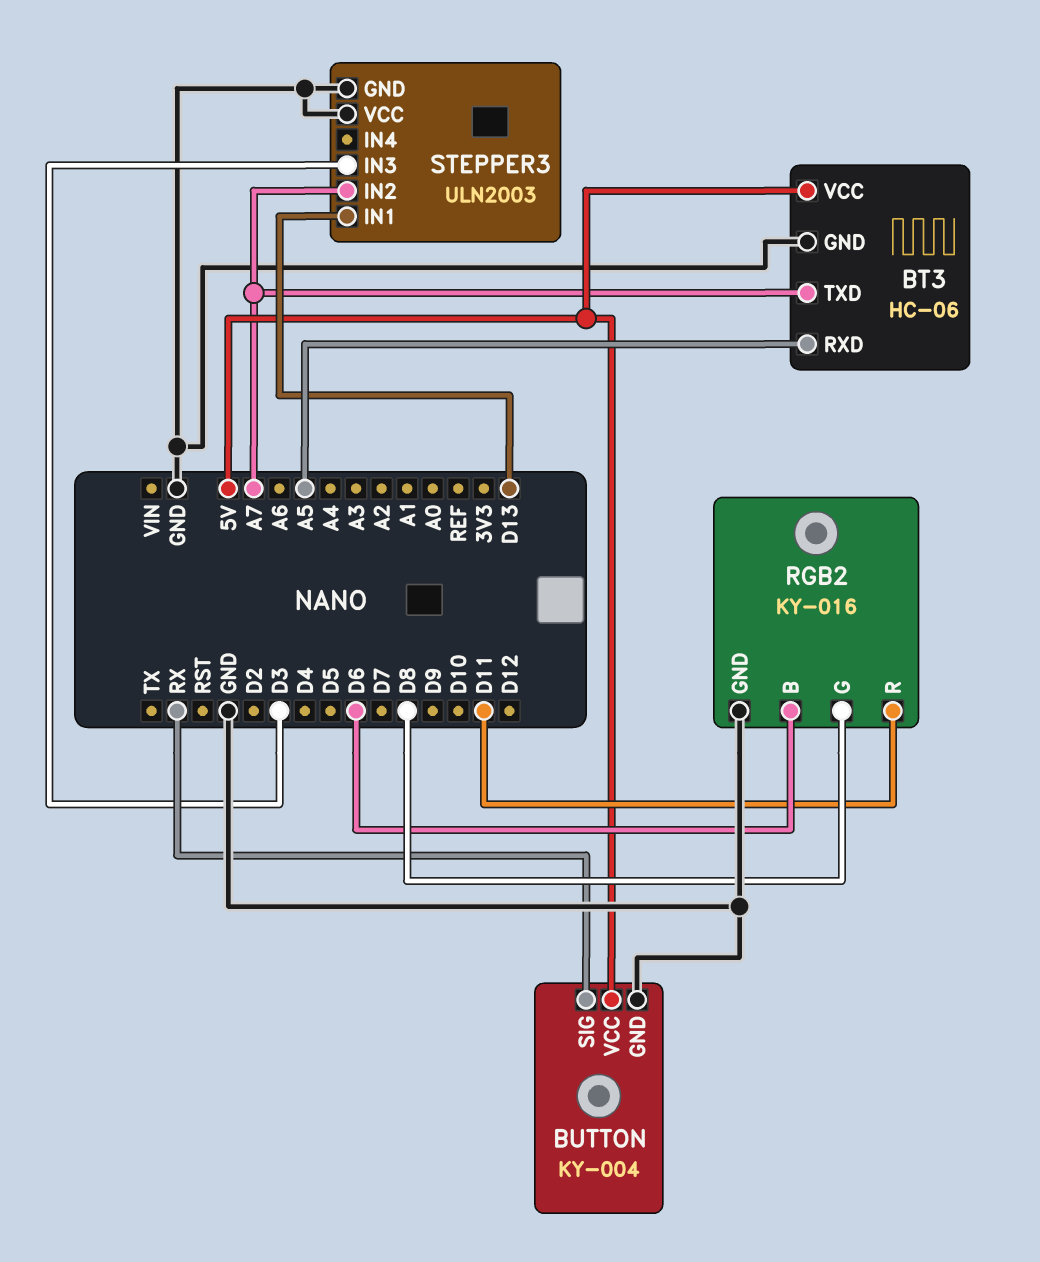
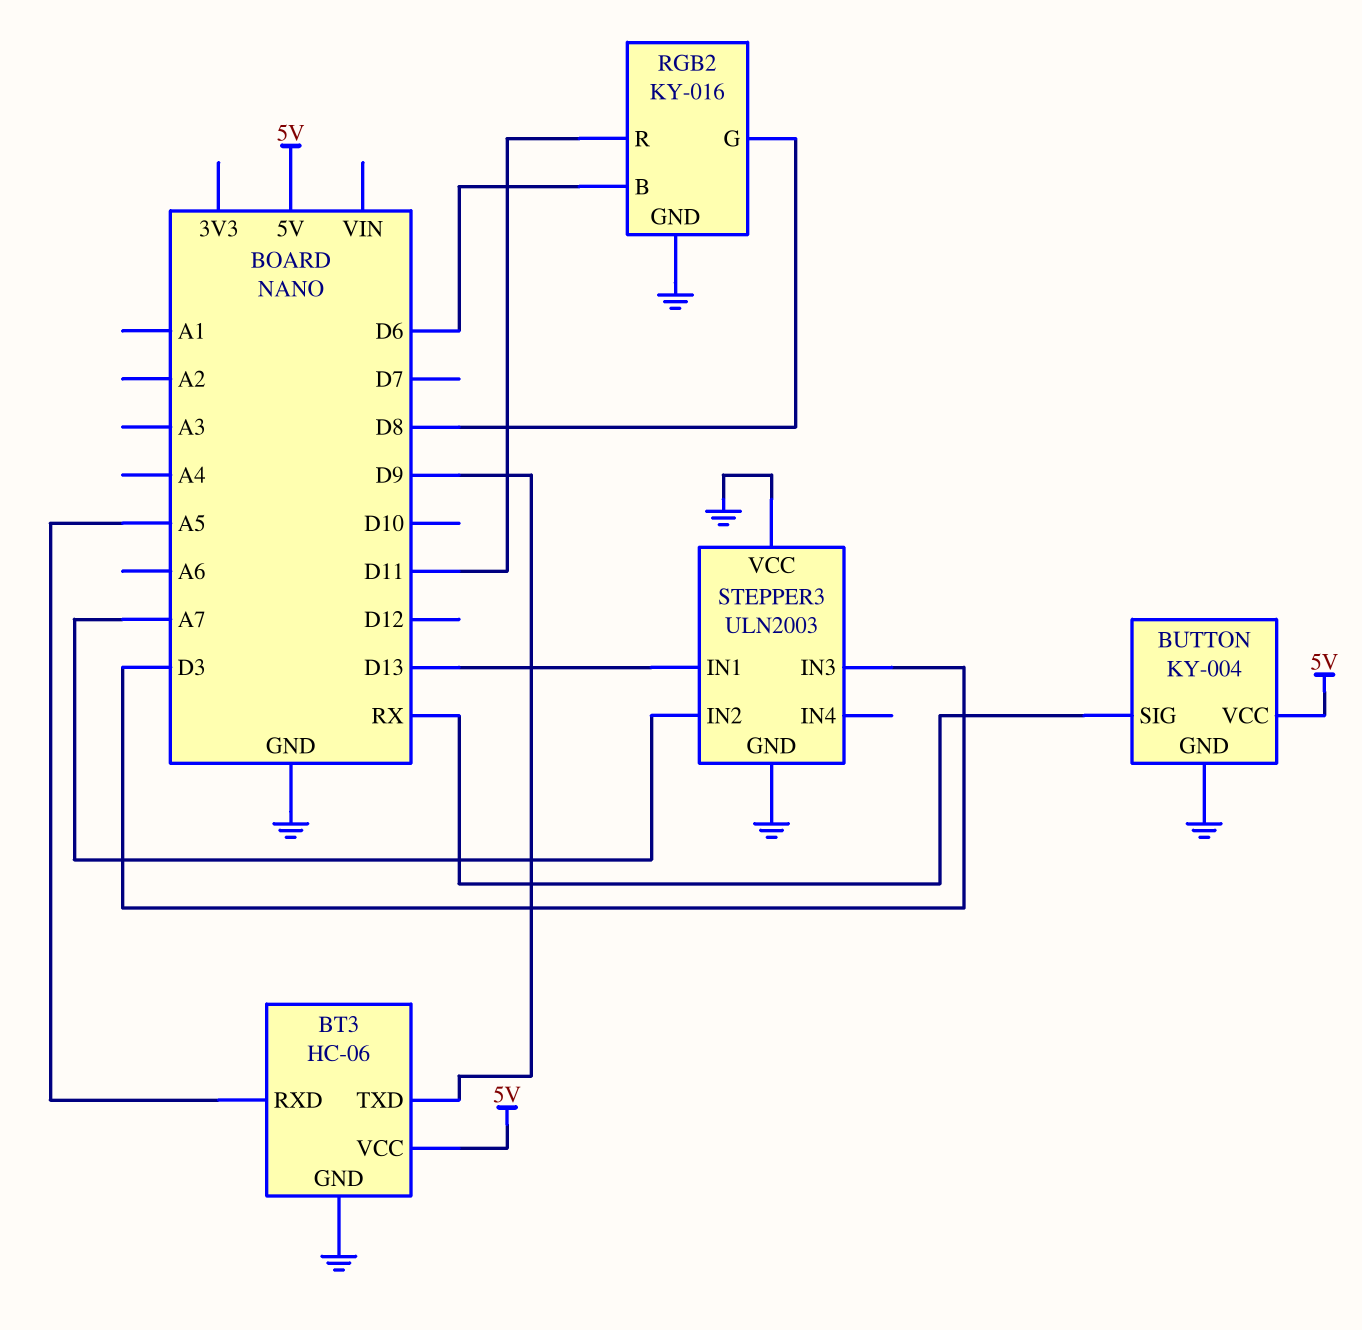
BT3 pin TXD: A7 -> D9

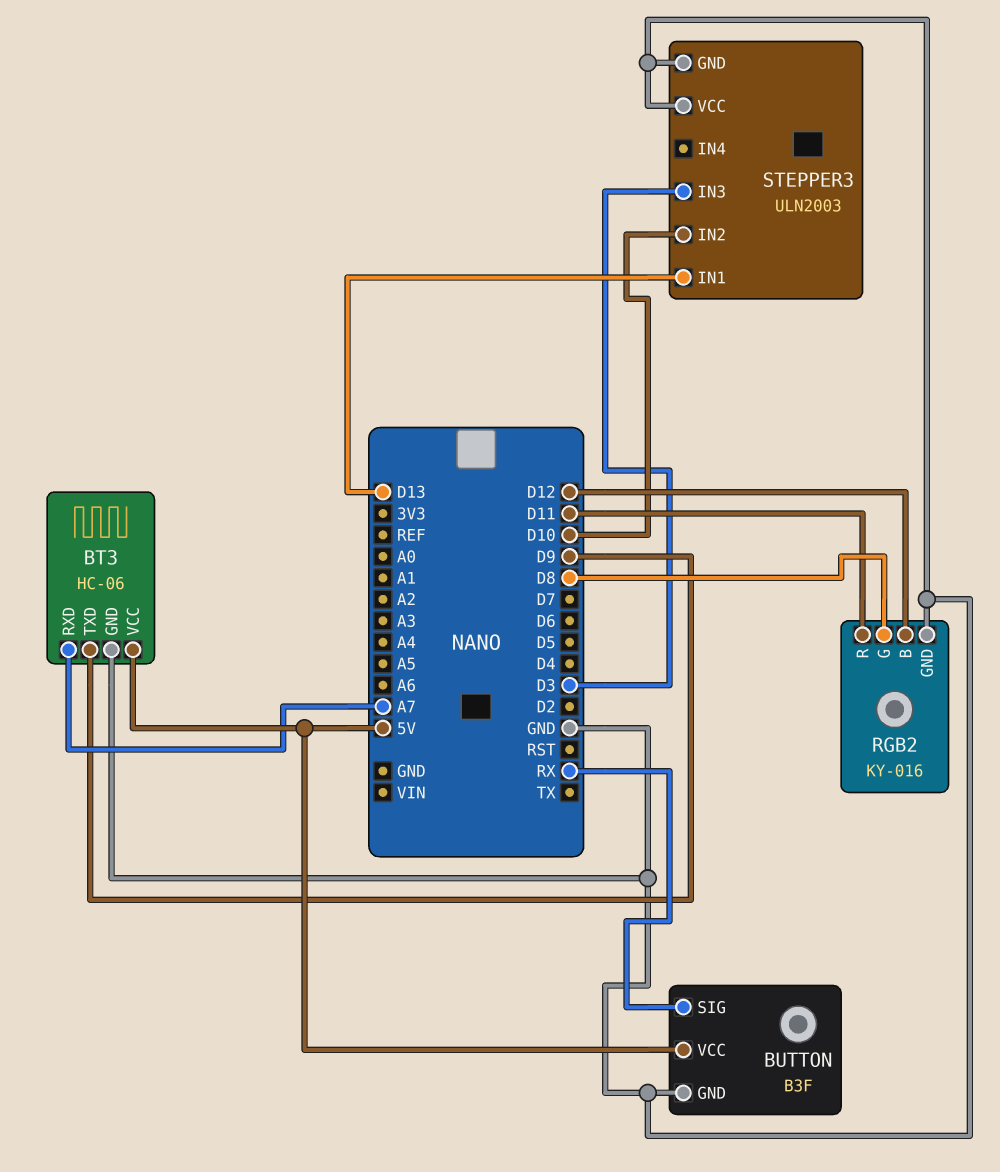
BT3 pin RXD: A5 -> A7
BUTTON: KY-004 -> B3F
RGB2 pin B: D6 -> D12
STEPPER3 pin IN2: A7 -> D10

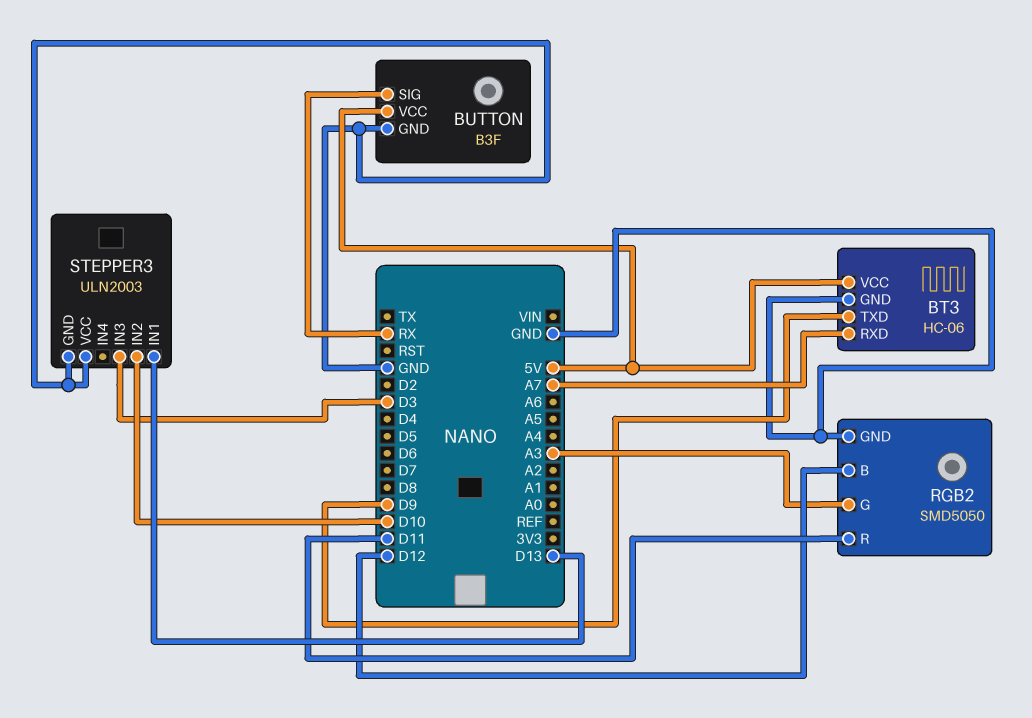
RGB2: KY-016 -> SMD5050
RGB2 pin G: D8 -> A3

